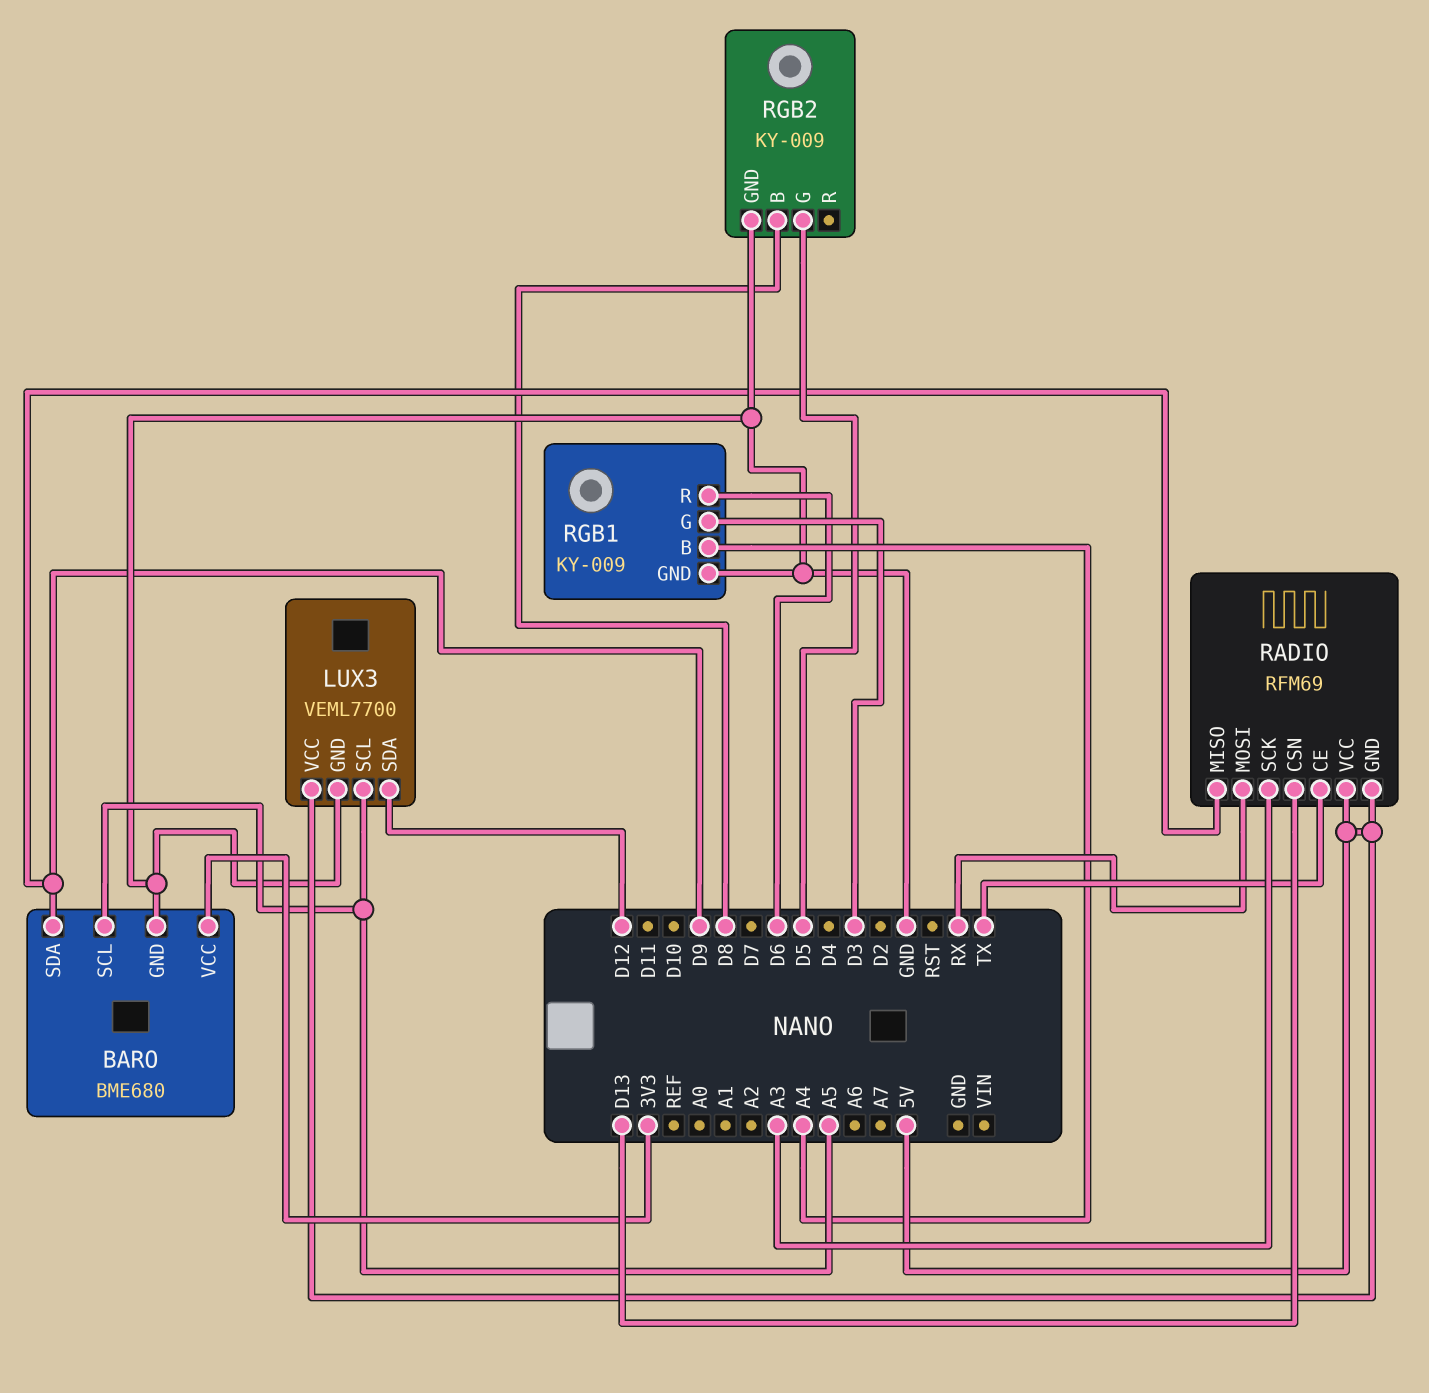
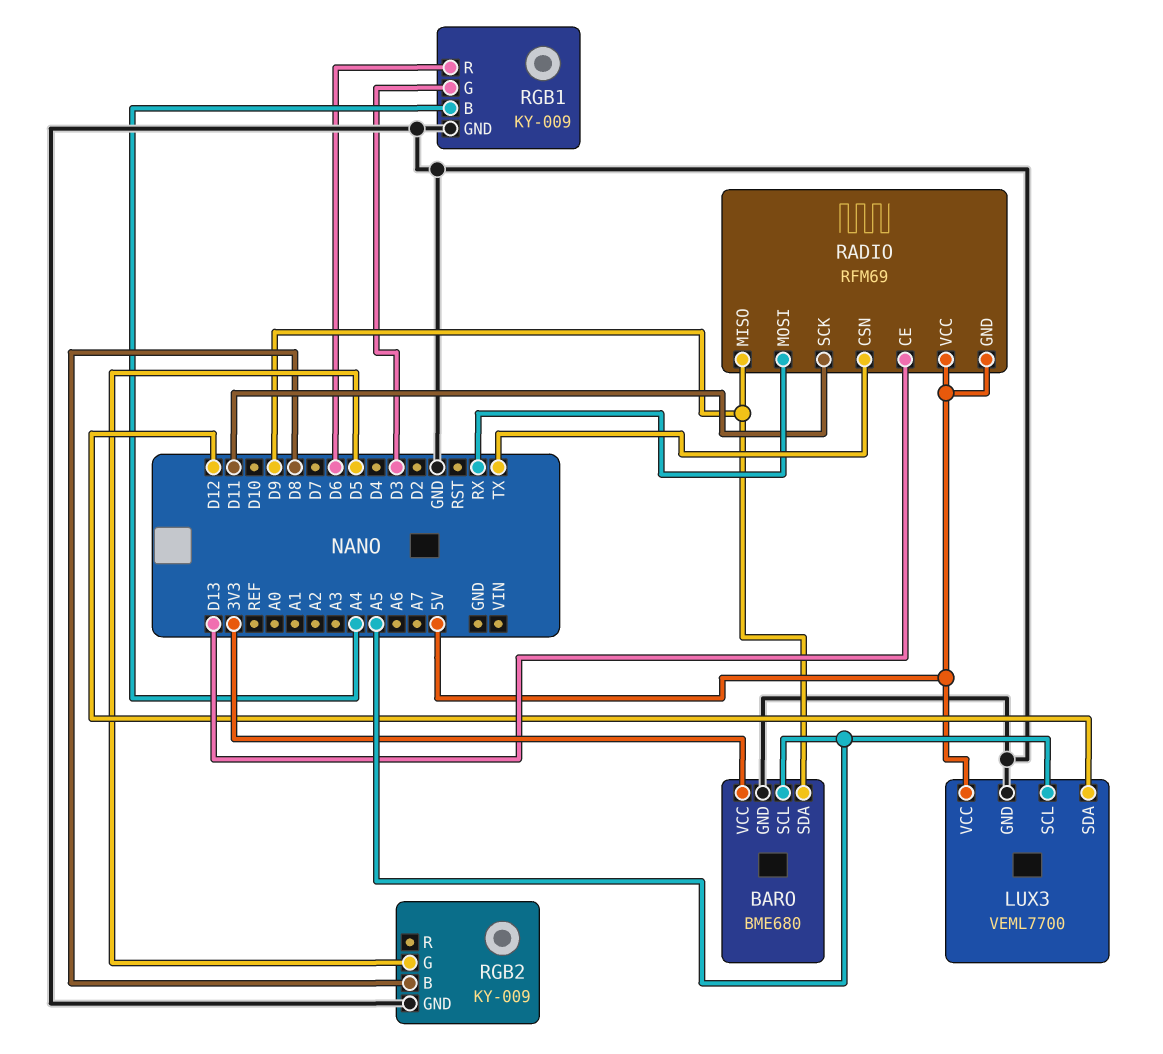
RADIO pin CE: TX -> D13
RADIO pin CSN: D13 -> TX
RADIO pin SCK: A3 -> D11

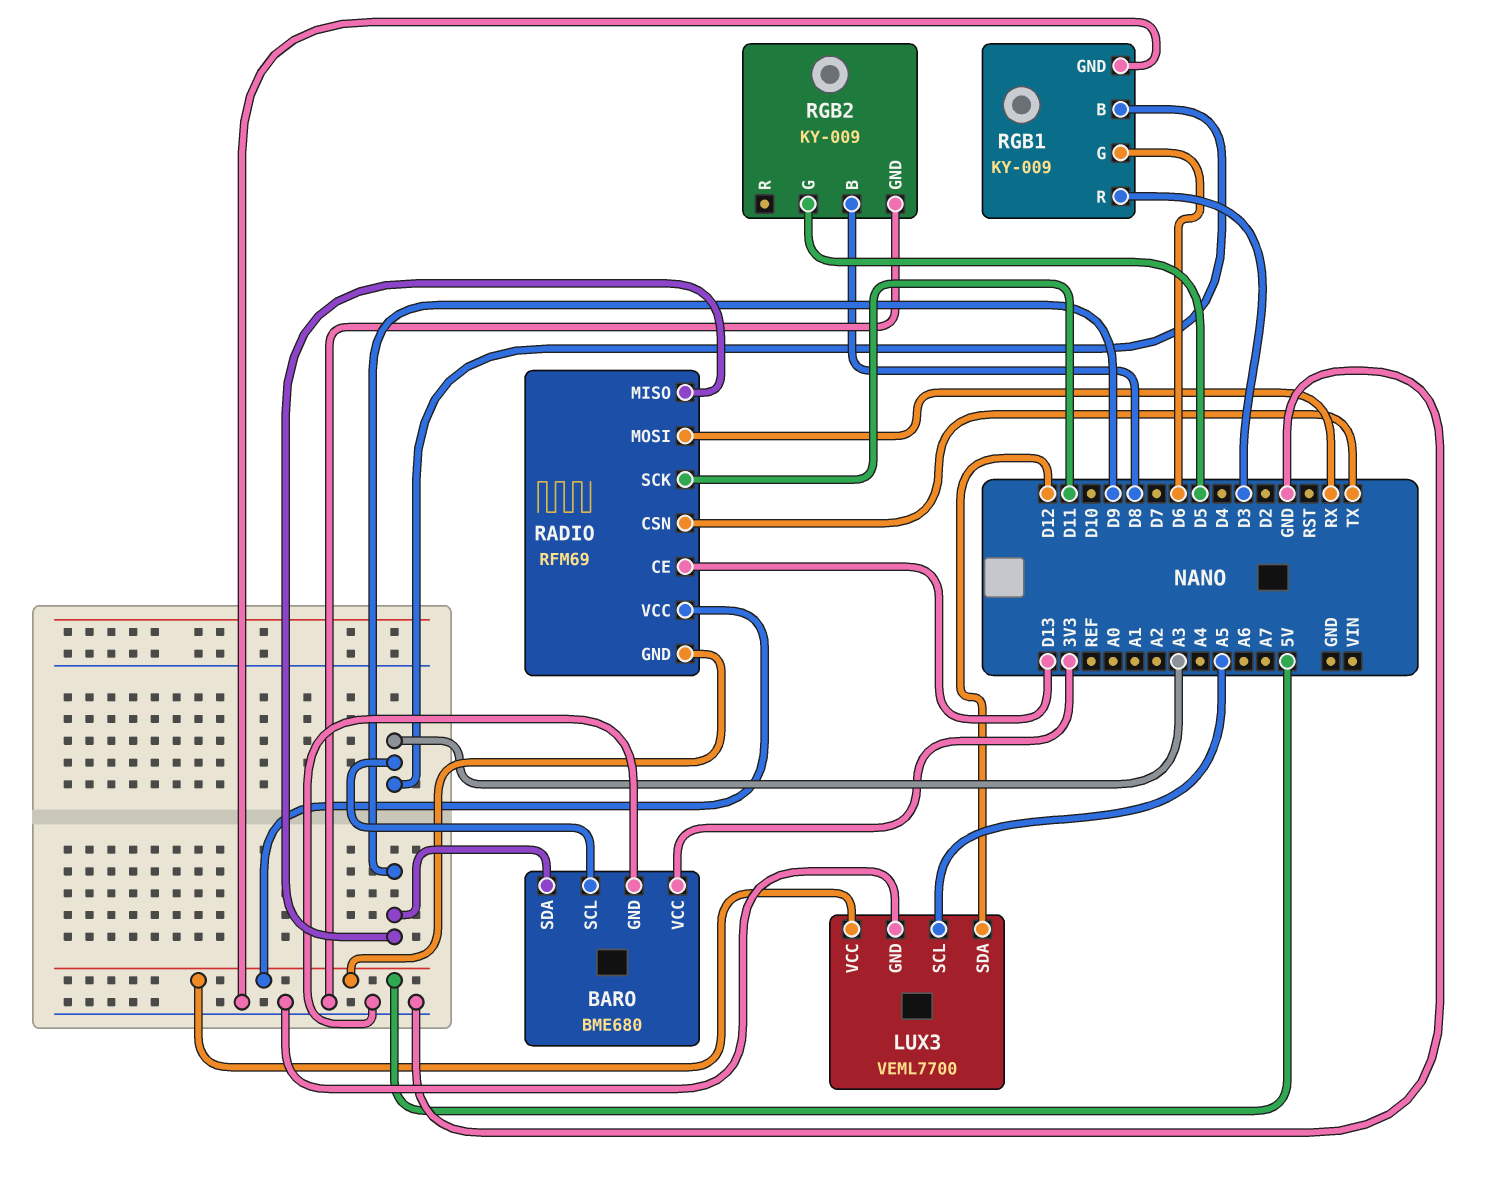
BARO pin SCL: A5 -> A3
RGB1 pin B: A4 -> A3
RGB1 pin G: D3 -> D6
RGB1 pin R: D6 -> D3

